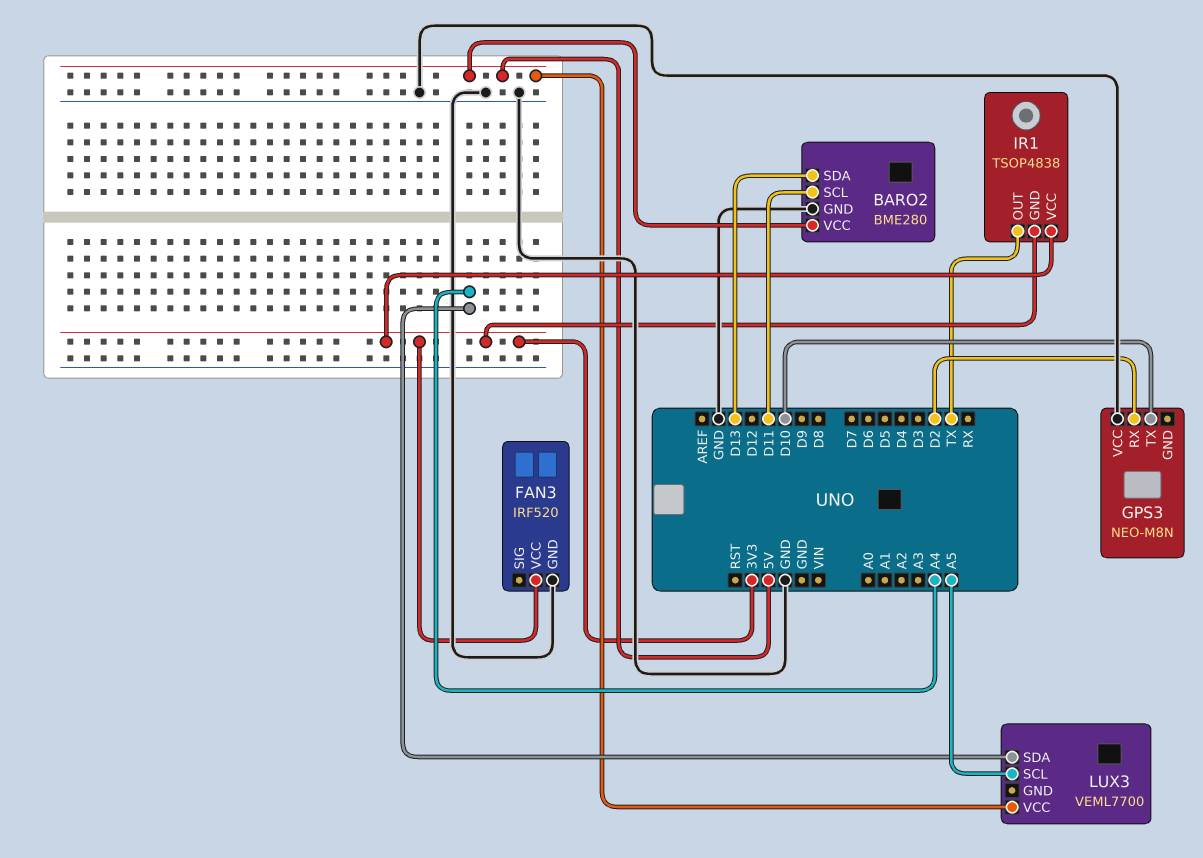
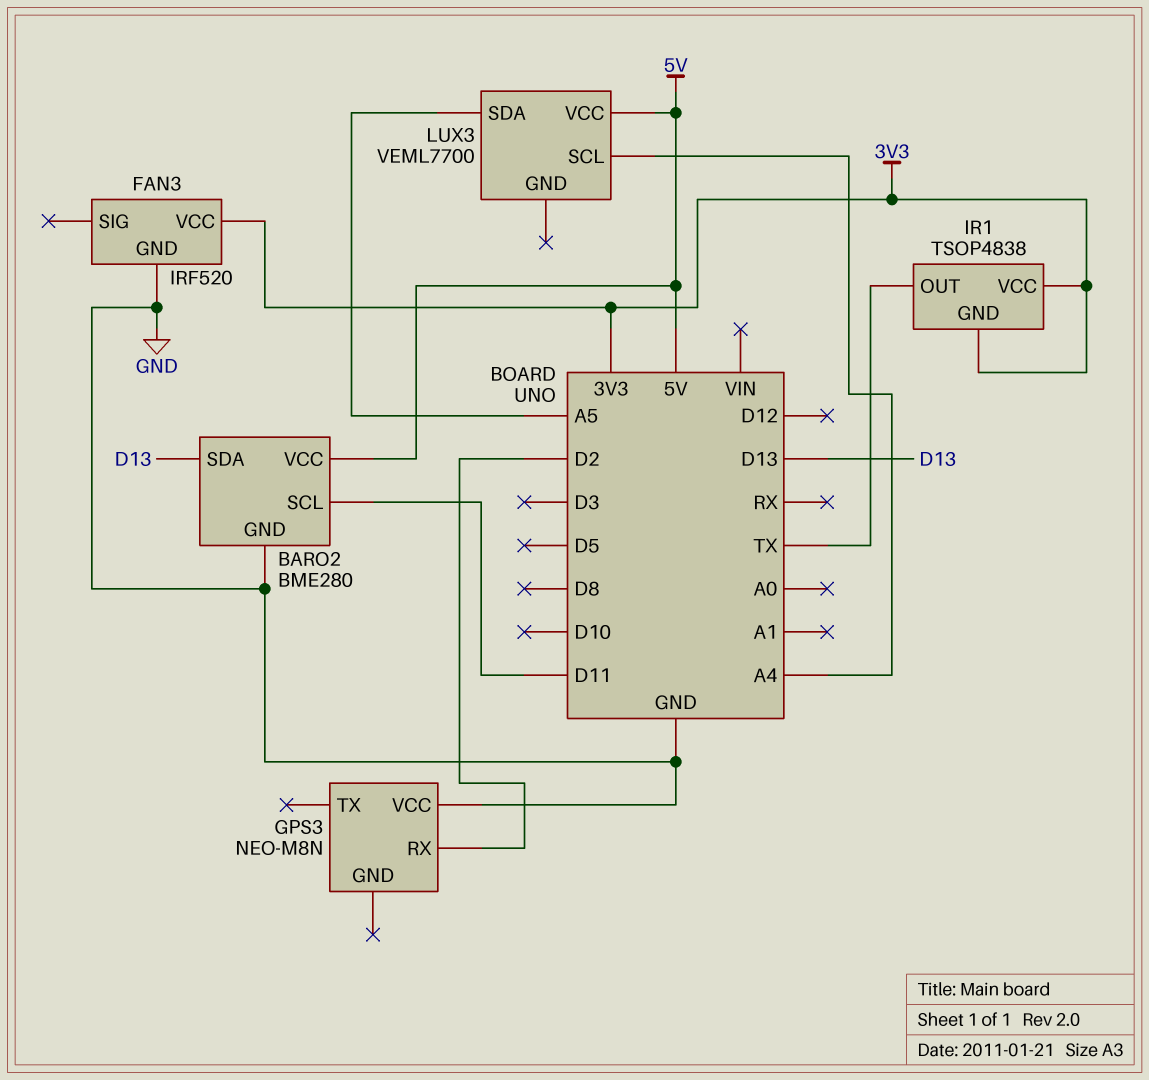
GPS3 pin TX: D10 -> none
LUX3 pin SCL: A5 -> A4
LUX3 pin SDA: A4 -> A5

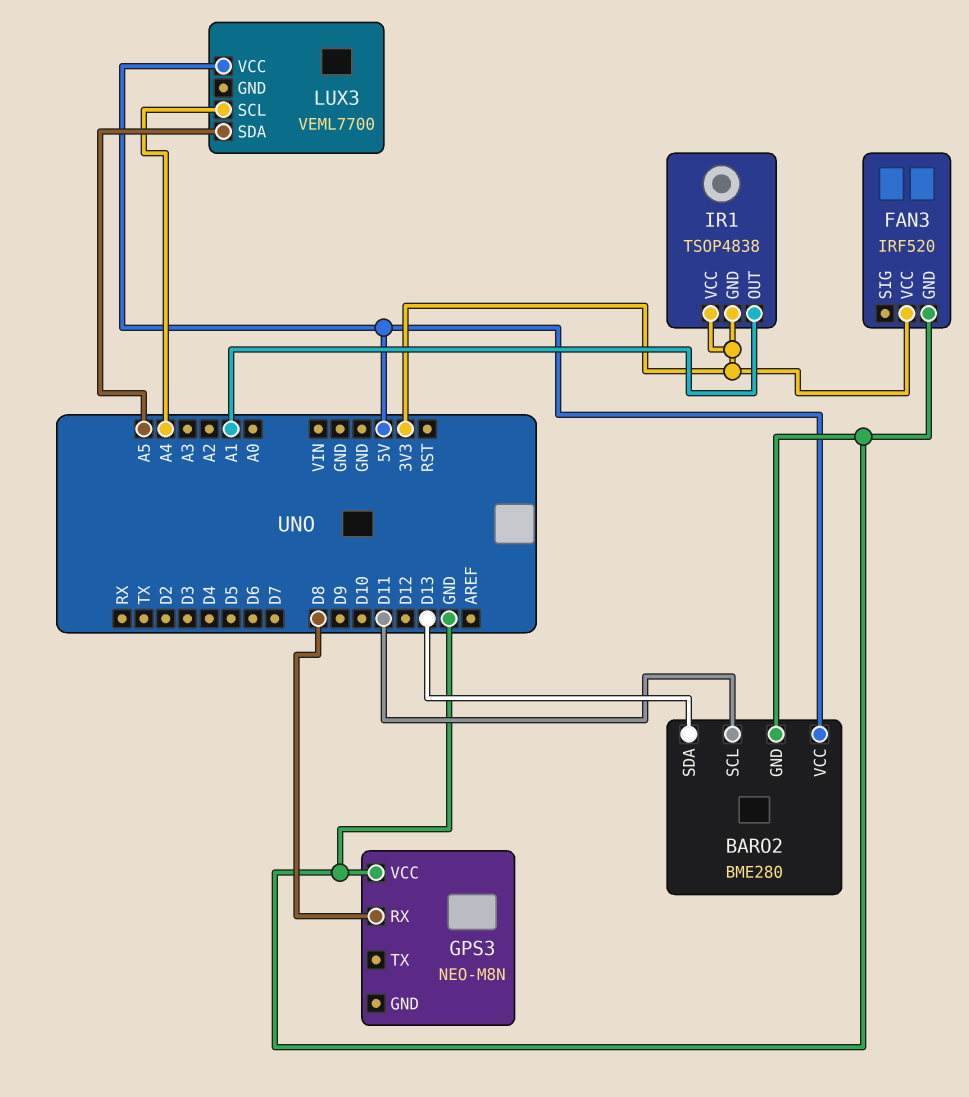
GPS3 pin RX: D2 -> D8
IR1 pin OUT: TX -> A1

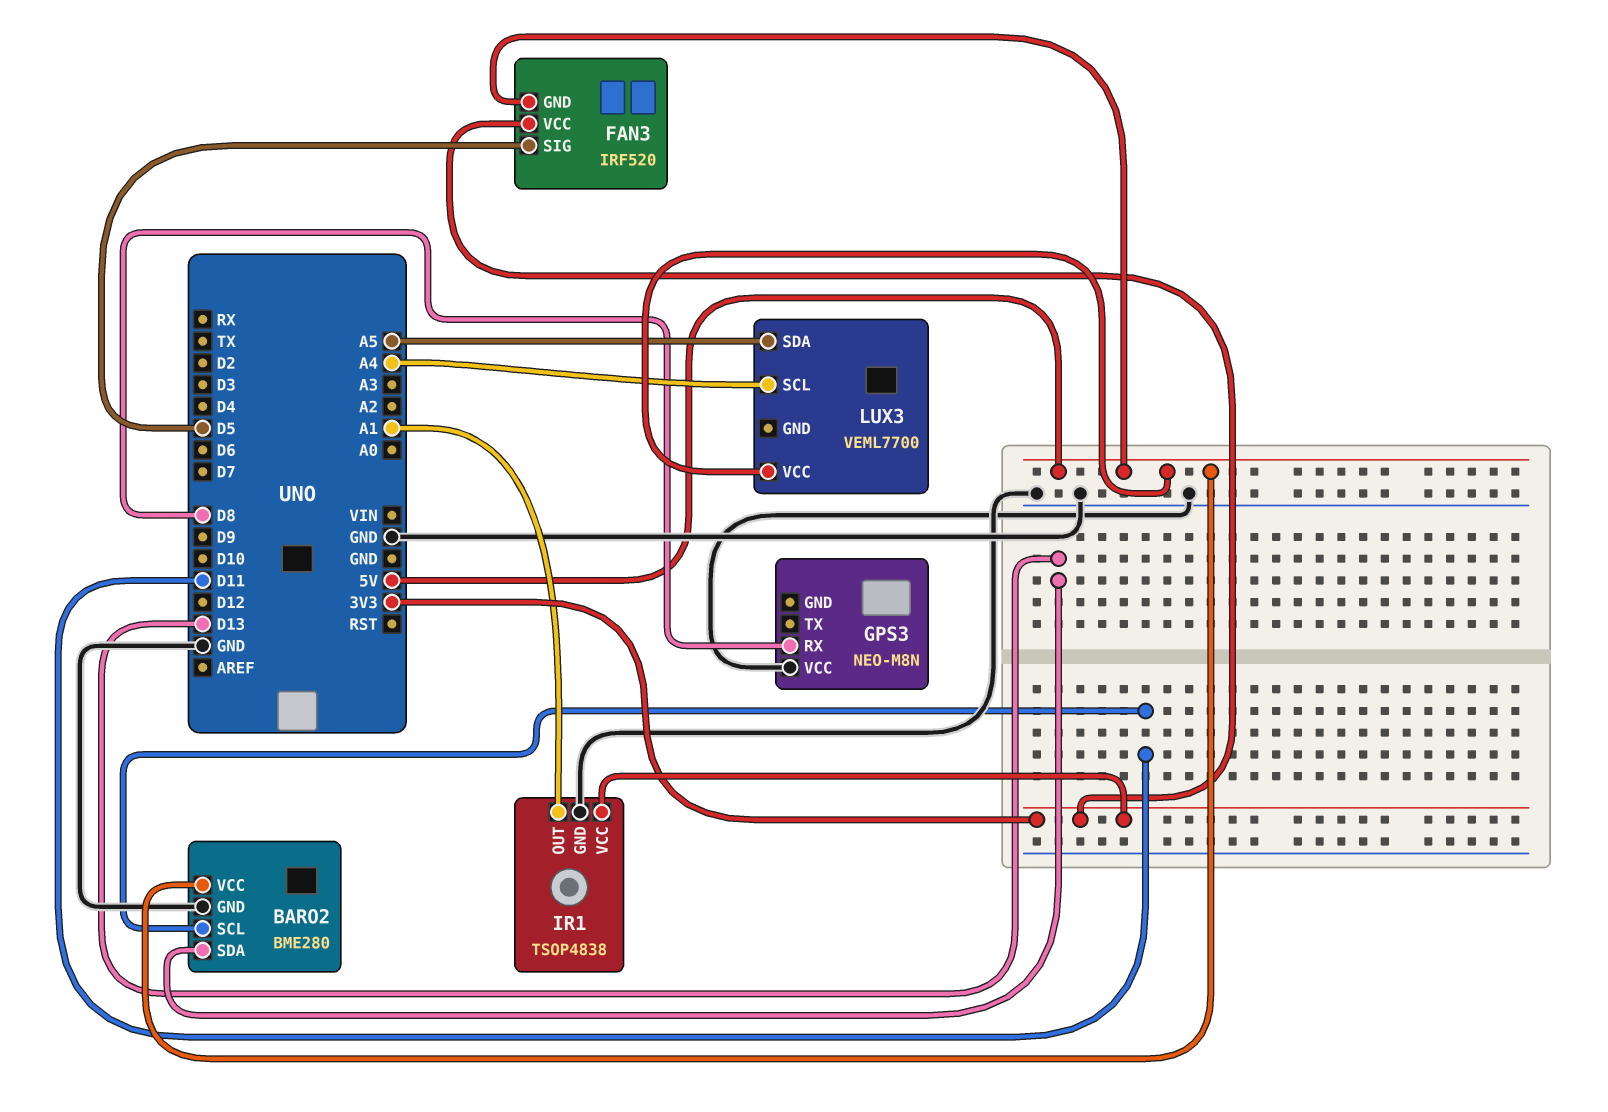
FAN3 pin GND: GND -> 5V
FAN3 pin SIG: none -> D5
IR1 pin GND: 3V3 -> GND

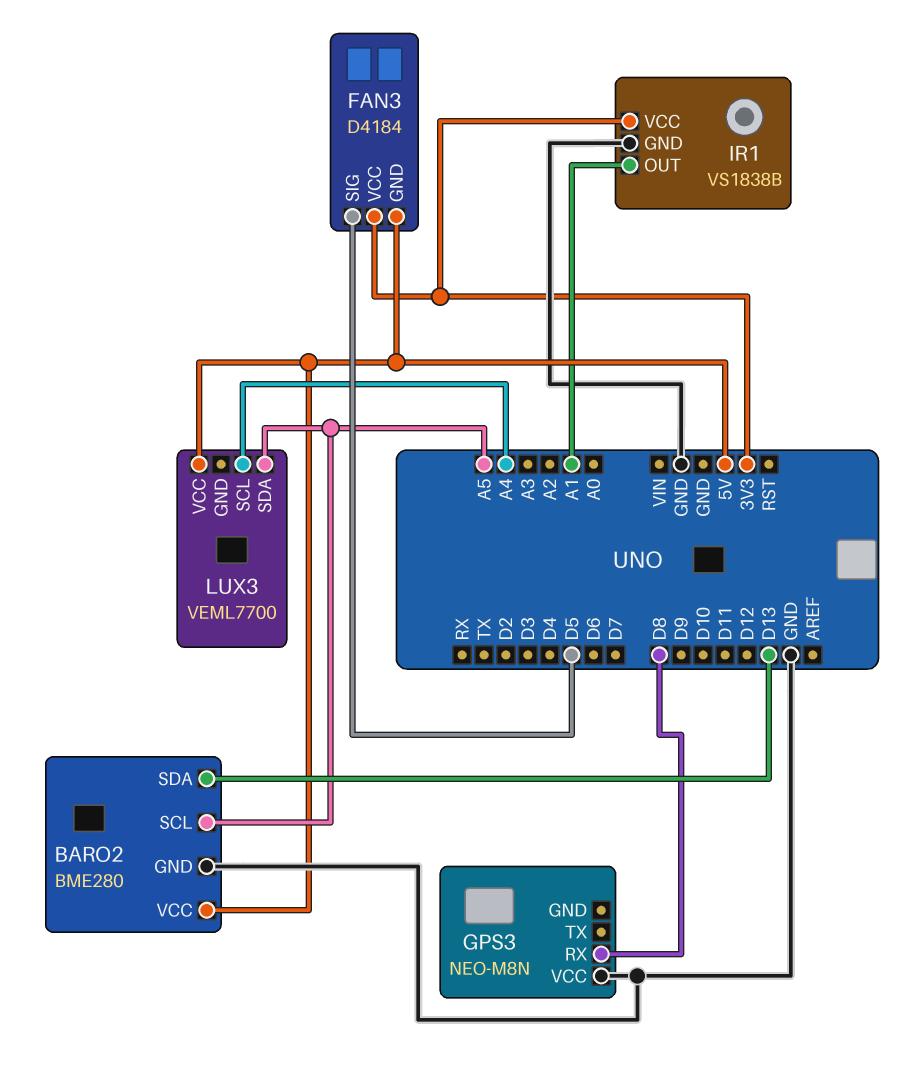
BARO2 pin SCL: D11 -> A5
FAN3: IRF520 -> D4184
IR1: TSOP4838 -> VS1838B

